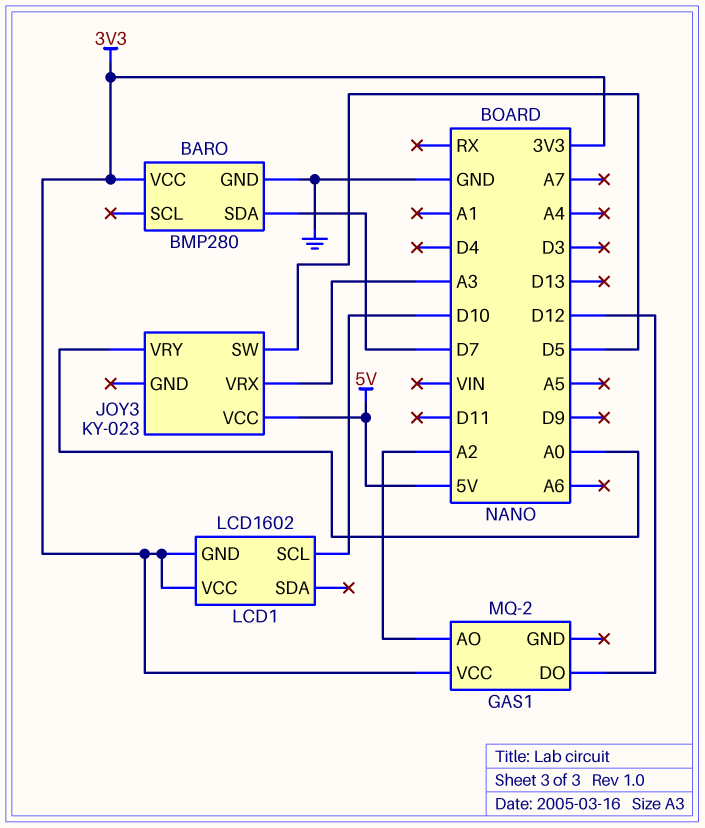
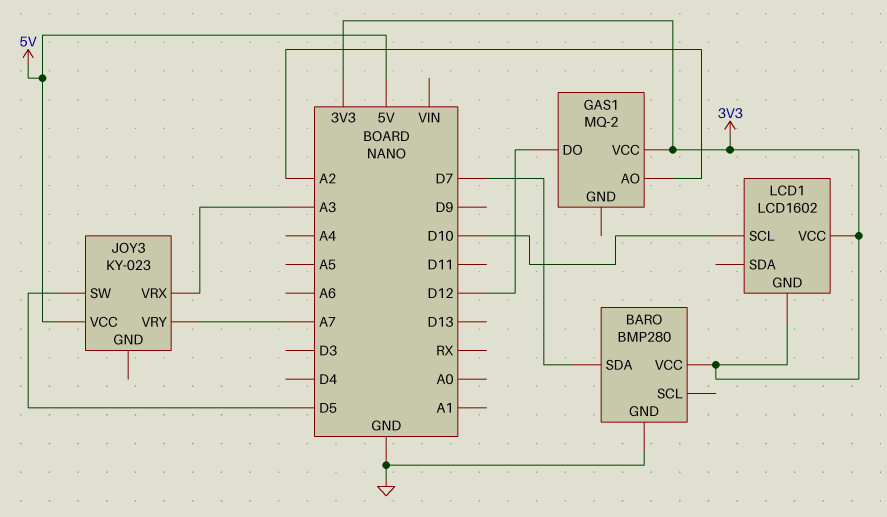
JOY3 pin VRY: A0 -> A7

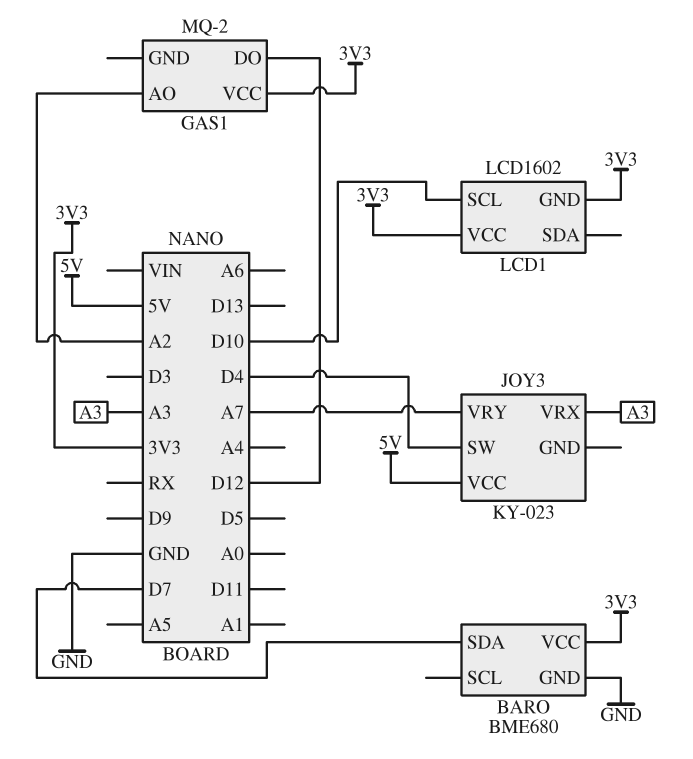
BARO: BMP280 -> BME680
JOY3 pin SW: D5 -> D4

